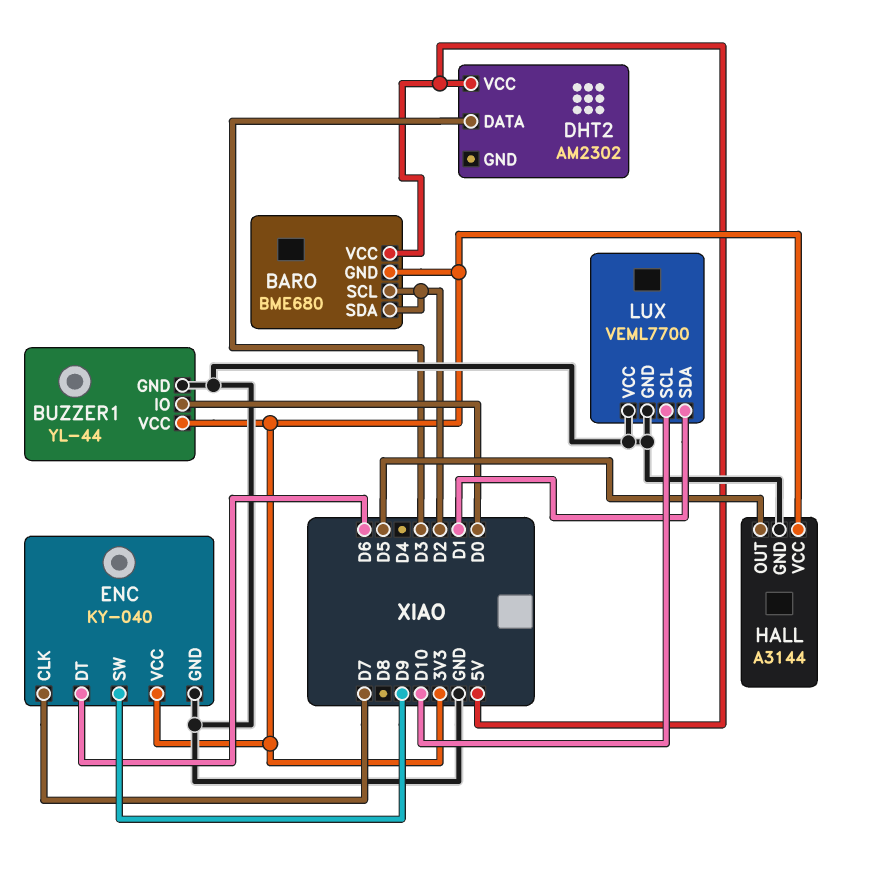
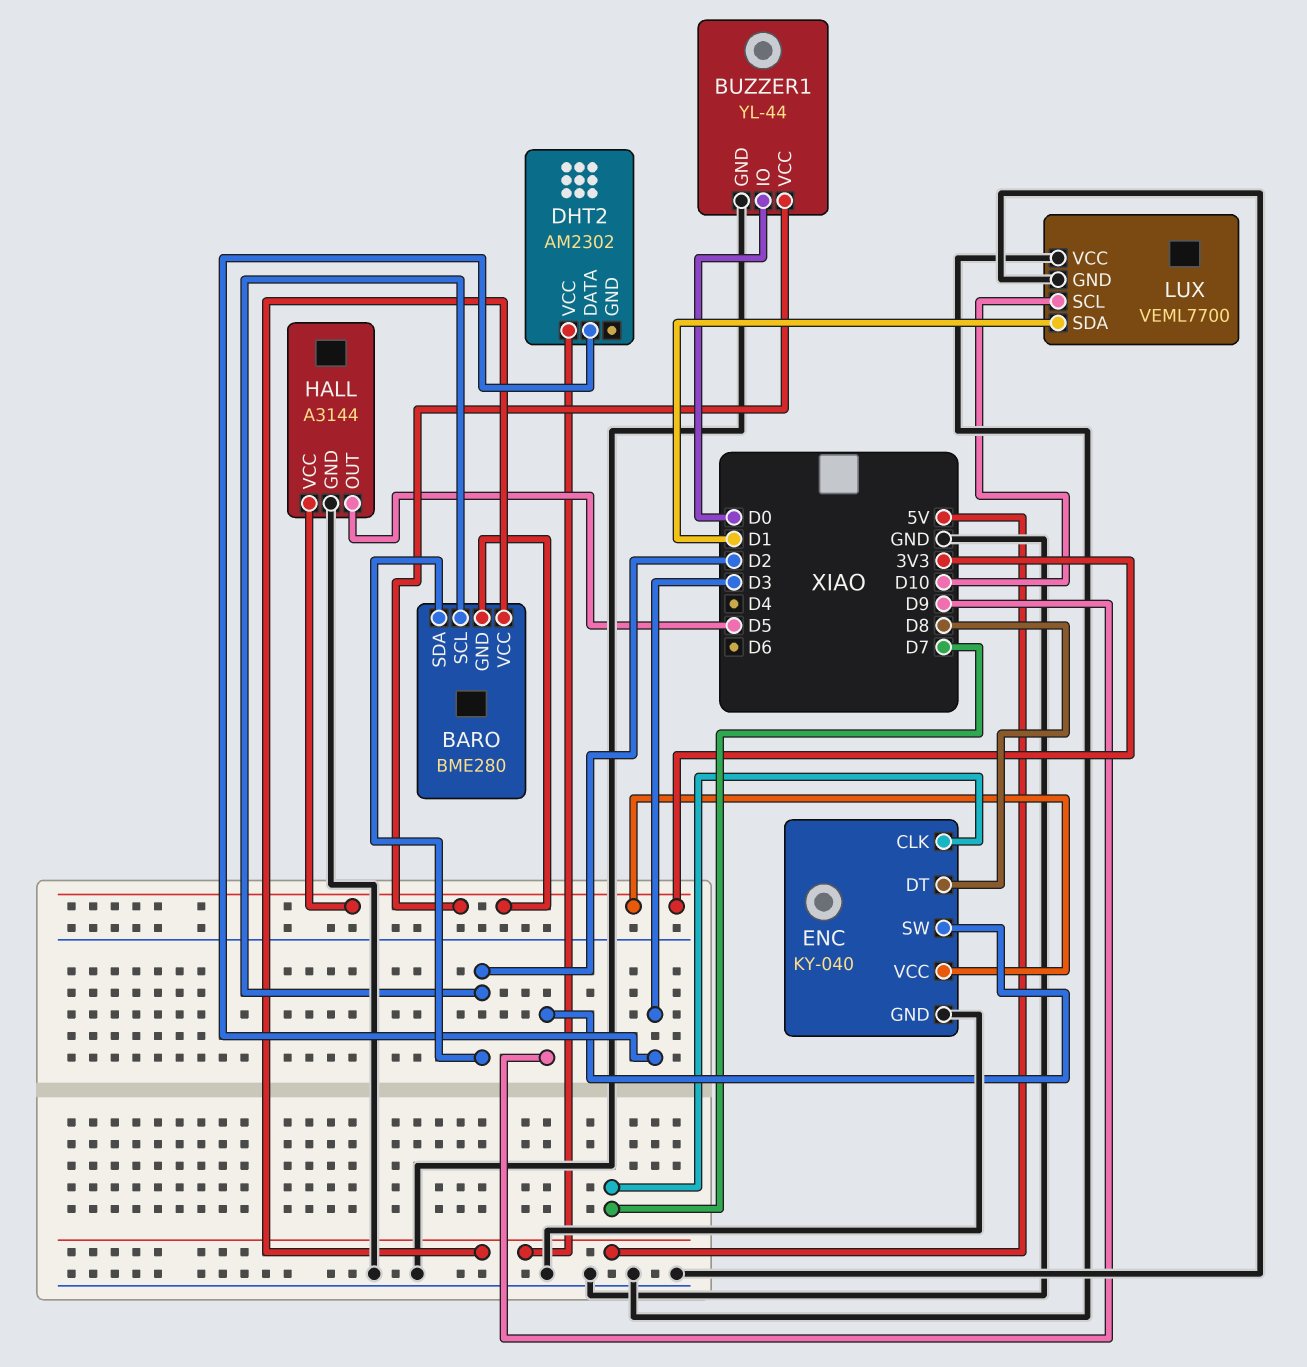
BARO: BME680 -> BME280
ENC pin DT: D6 -> D8

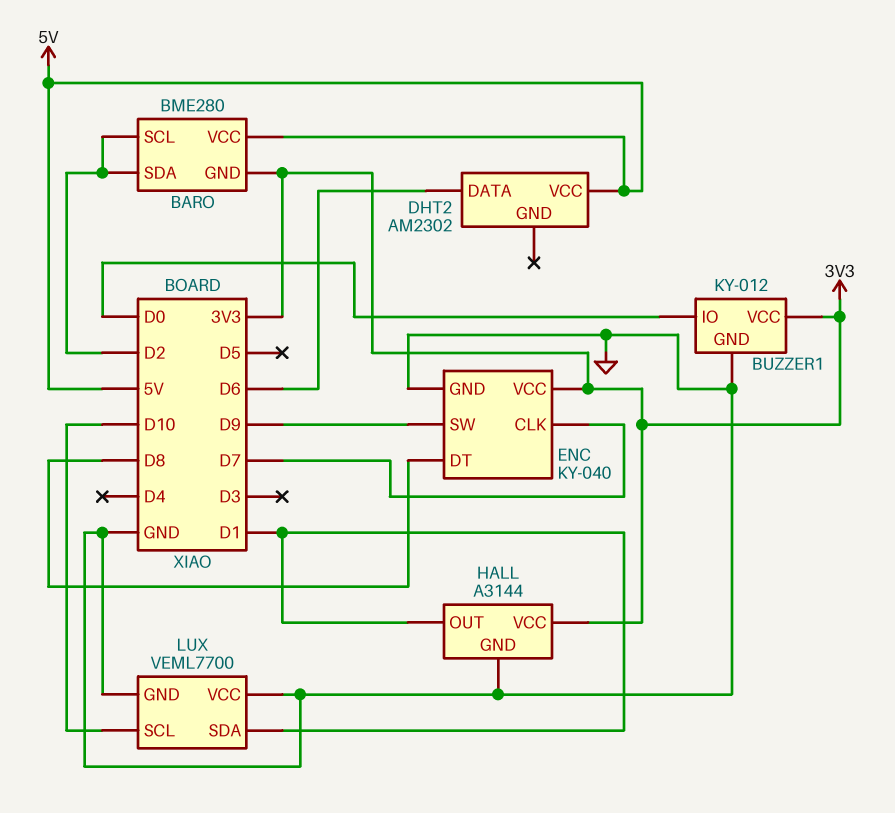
BUZZER1: YL-44 -> KY-012
DHT2 pin DATA: D3 -> D6
HALL pin OUT: D5 -> D1

